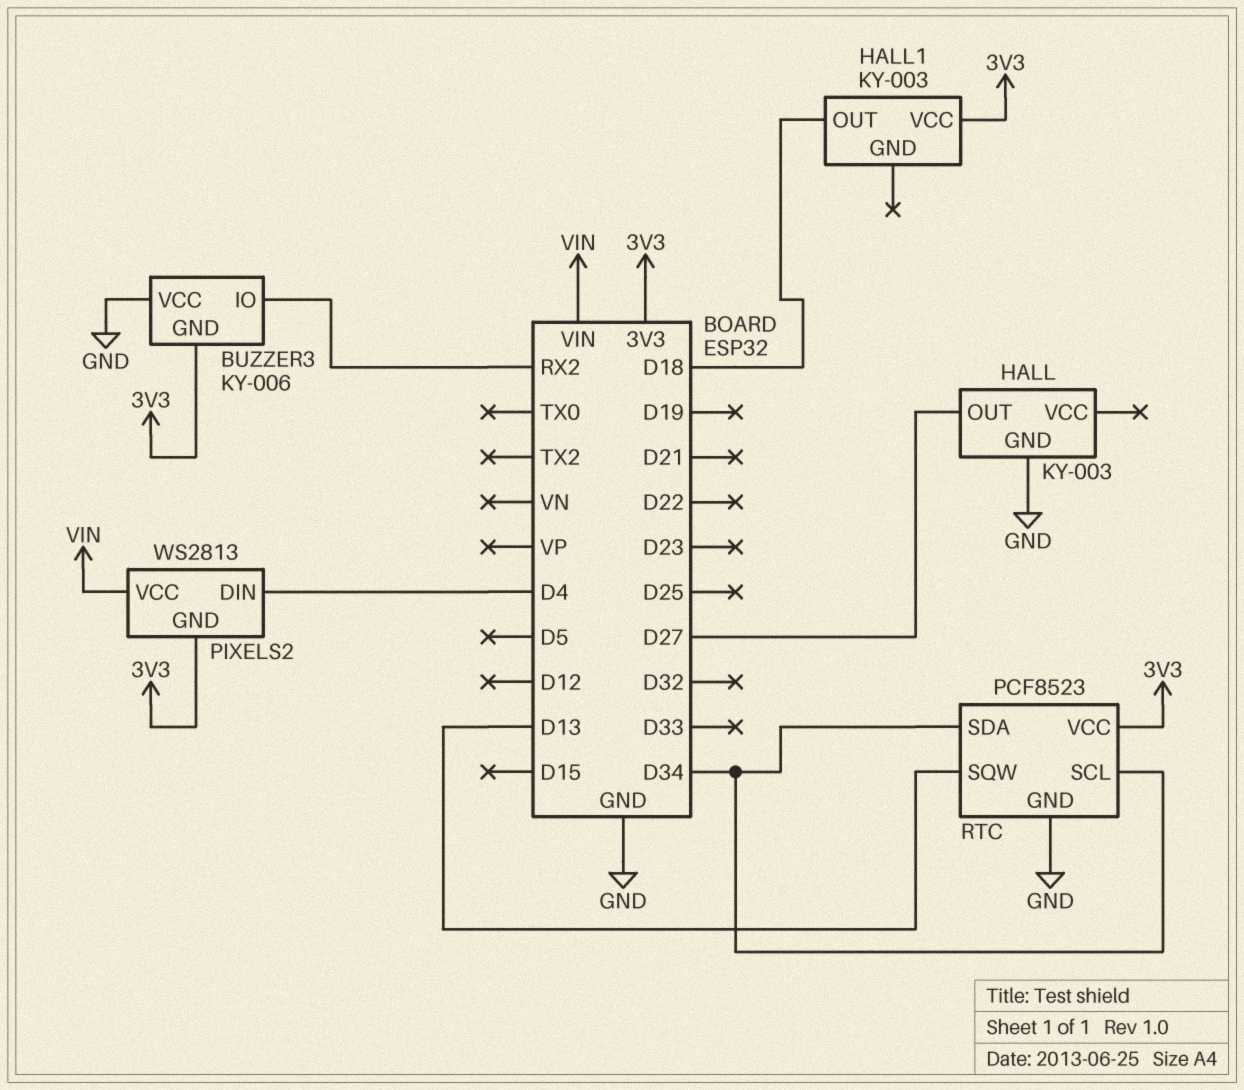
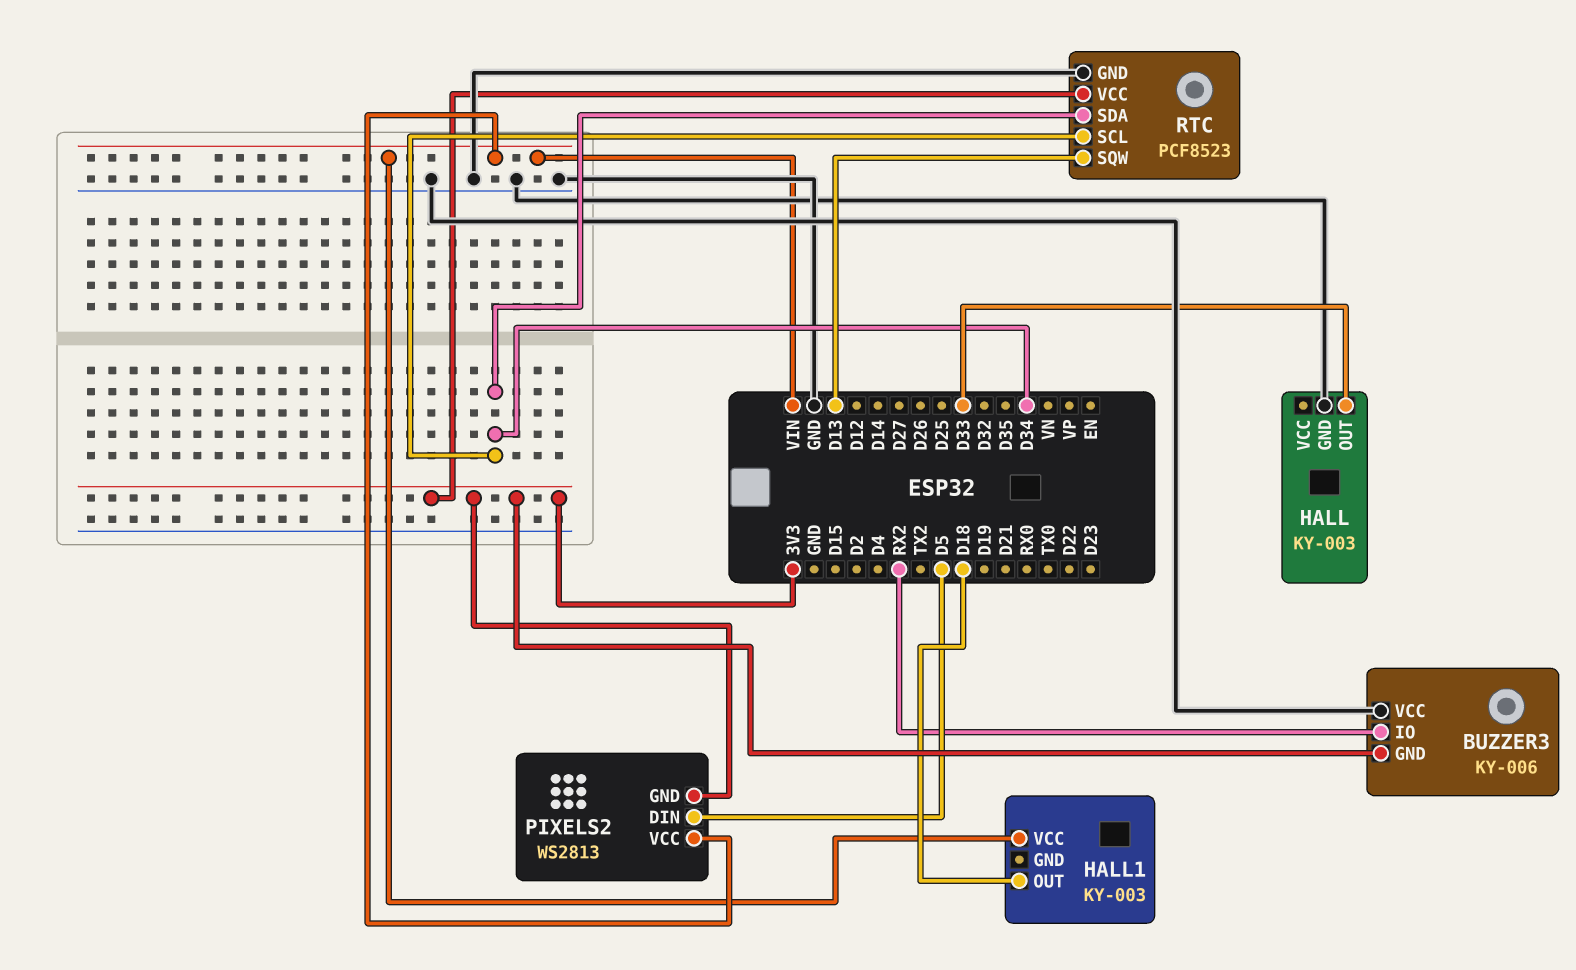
HALL pin OUT: D27 -> D33
HALL1 pin VCC: 3V3 -> VIN
PIXELS2 pin DIN: D4 -> D5

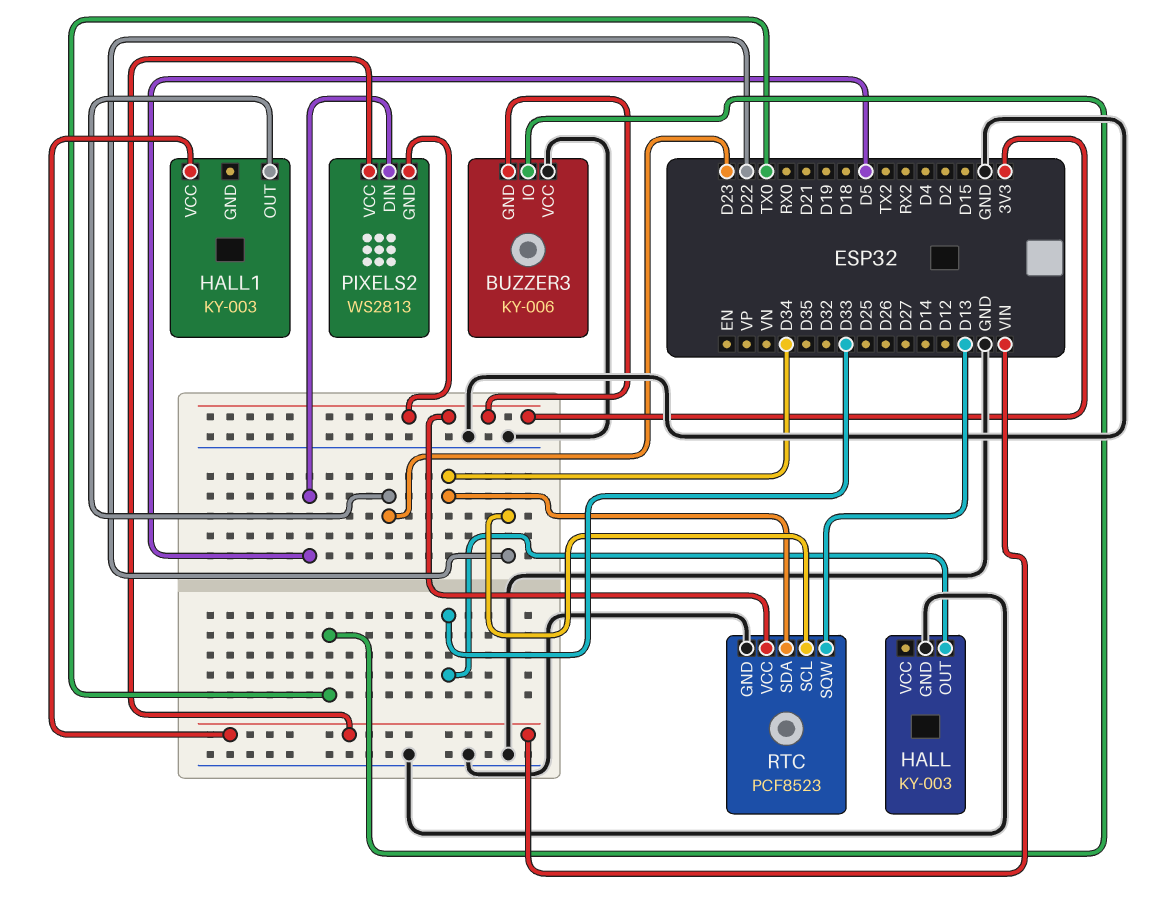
BUZZER3 pin IO: RX2 -> TX0
HALL1 pin OUT: D18 -> D23
RTC pin SCL: D34 -> D22

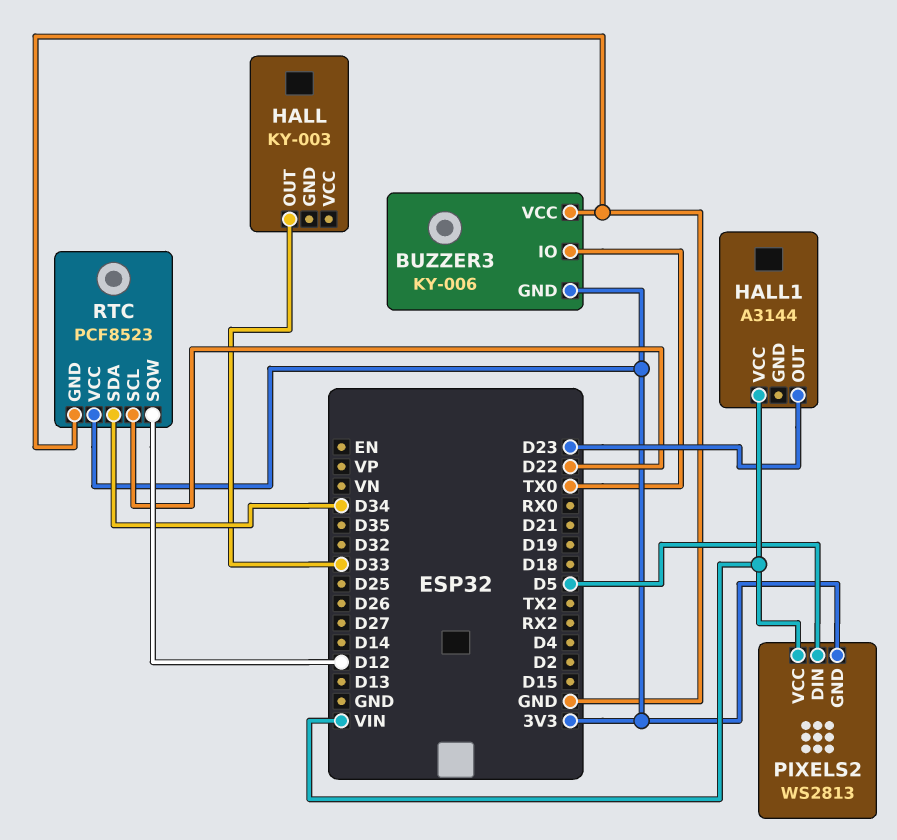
HALL pin GND: GND -> none
HALL1: KY-003 -> A3144
RTC pin SQW: D13 -> D12

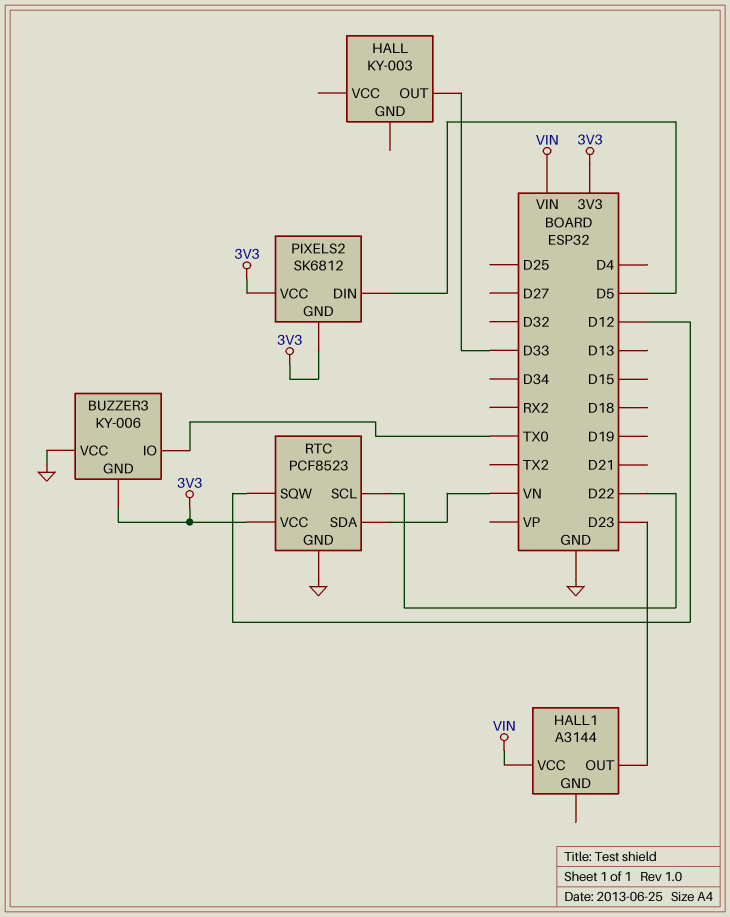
PIXELS2: WS2813 -> SK6812
PIXELS2 pin VCC: VIN -> 3V3
RTC pin SDA: D34 -> VN

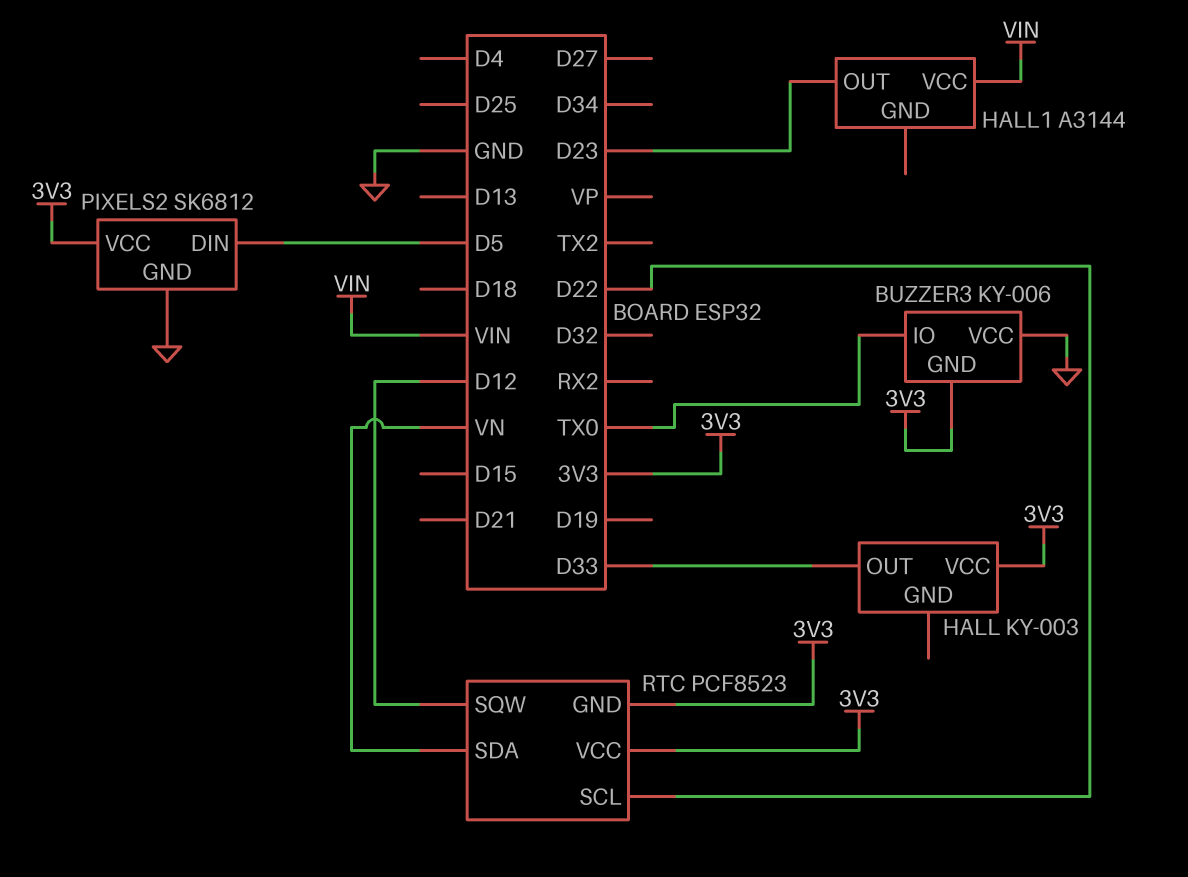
HALL pin VCC: none -> 3V3
PIXELS2 pin GND: 3V3 -> GND
RTC pin GND: GND -> 3V3

